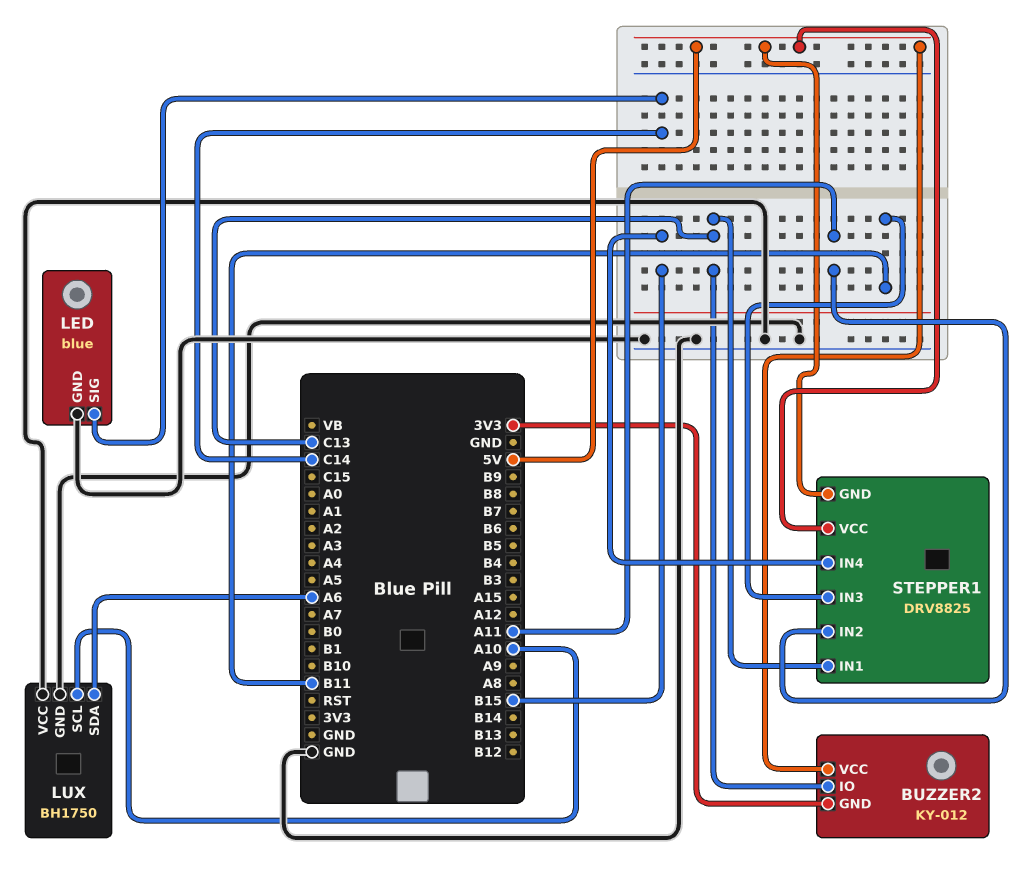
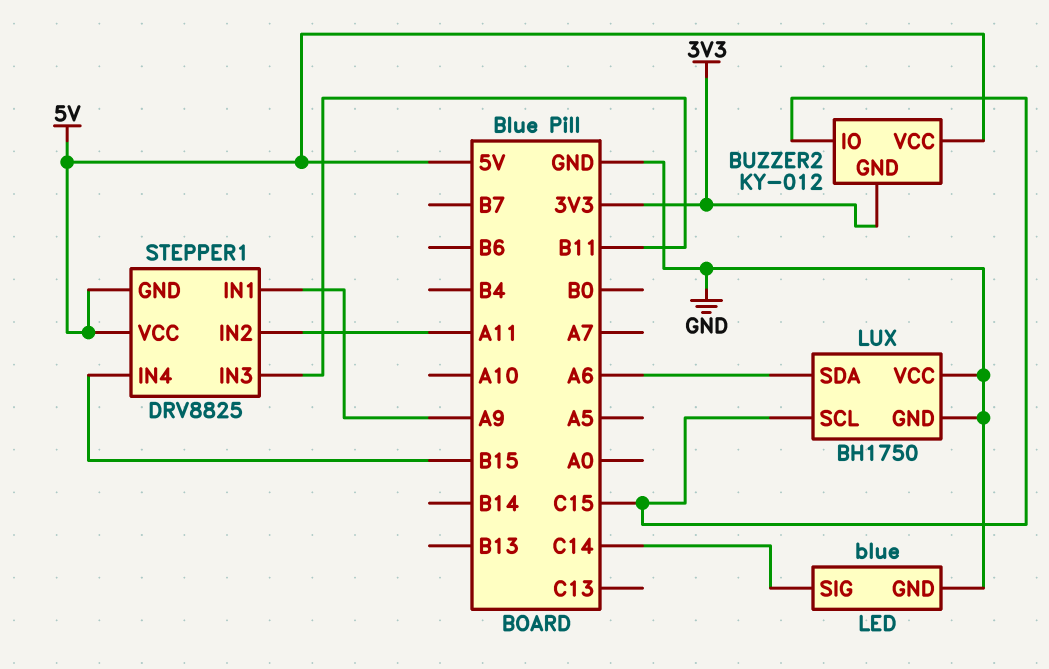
BUZZER2 pin IO: C13 -> C15
LUX pin SCL: A10 -> C15
STEPPER1 pin IN1: C13 -> A9

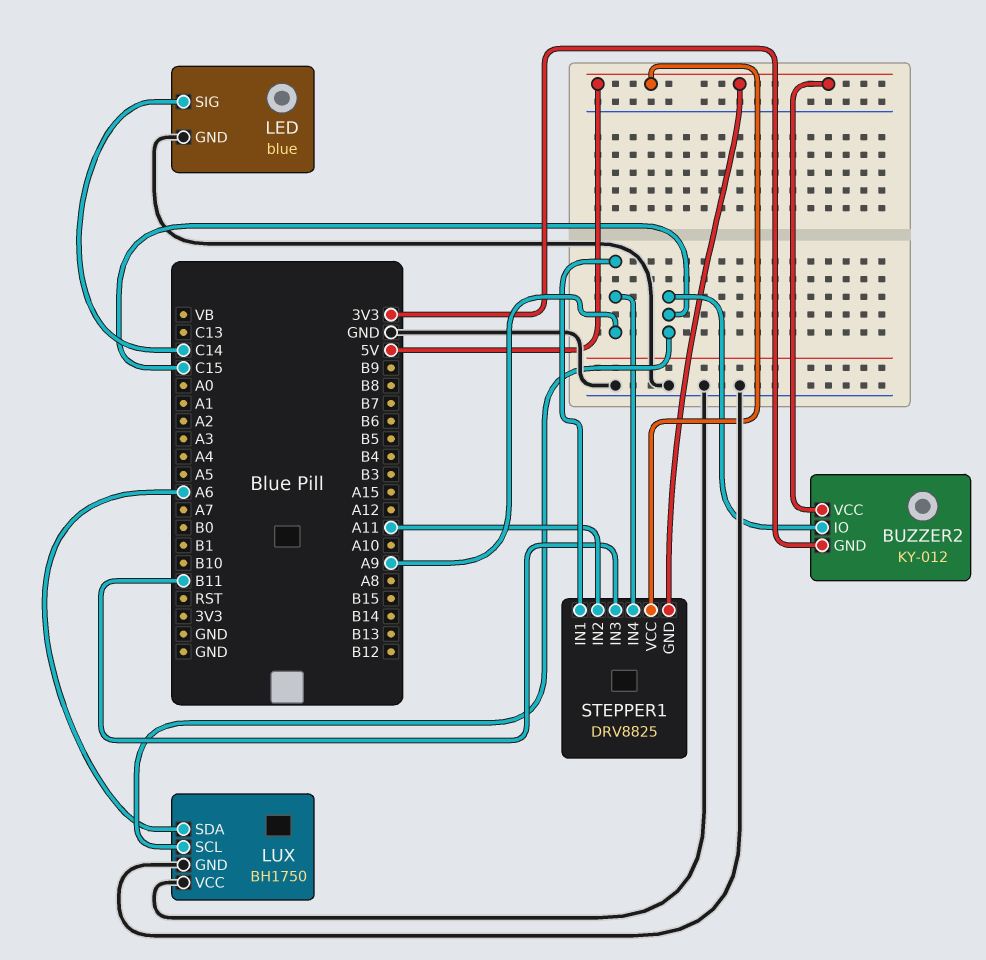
STEPPER1 pin IN4: B15 -> A9

